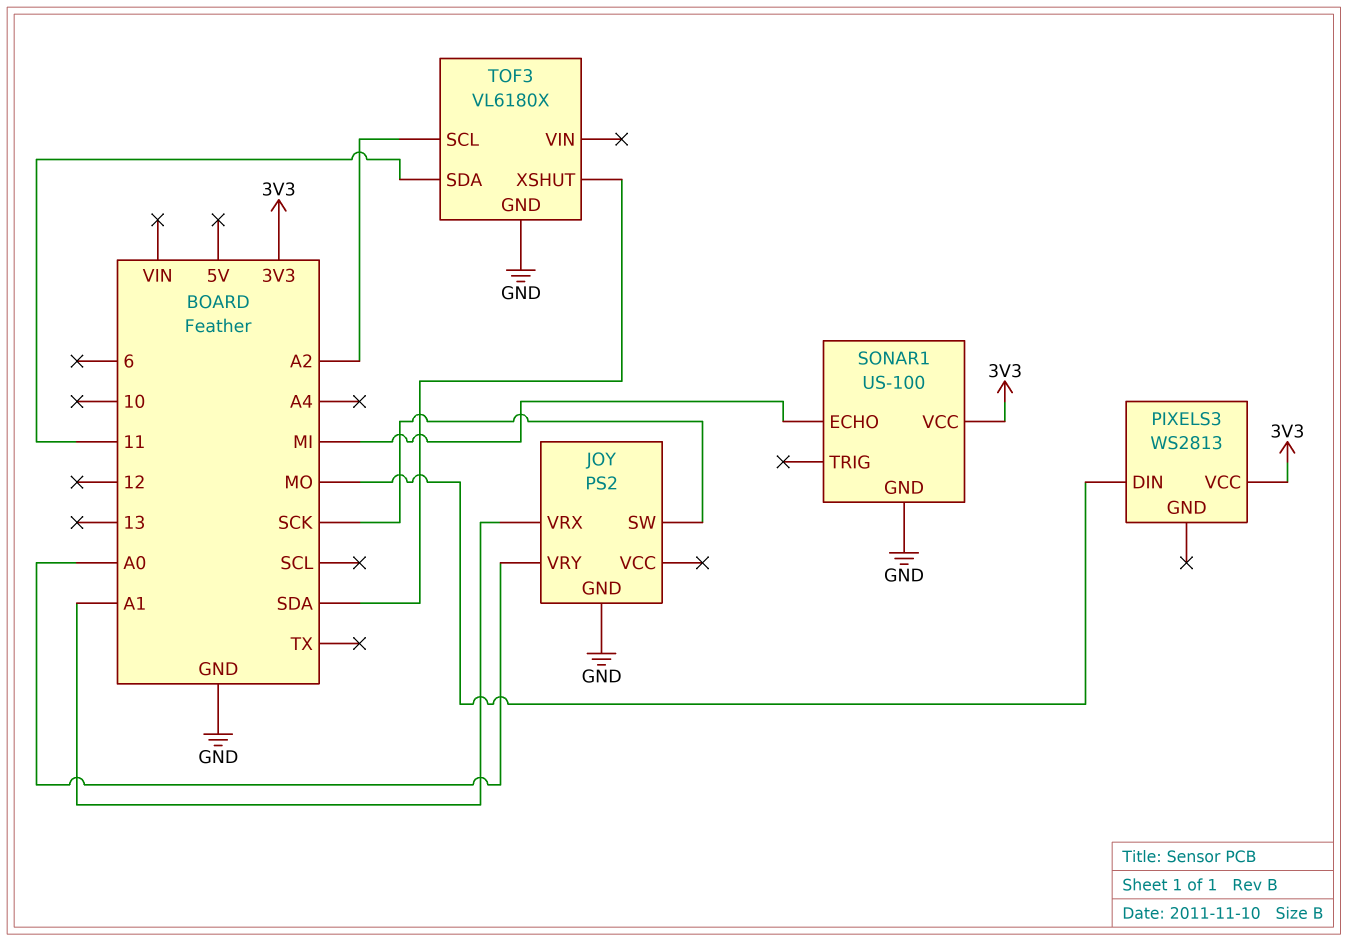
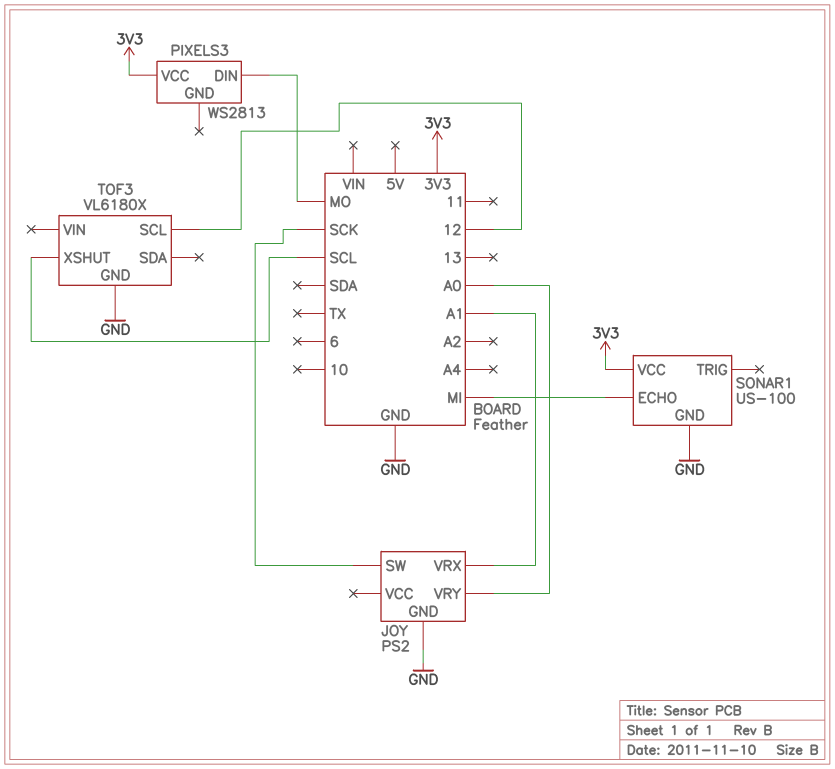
TOF3 pin SCL: A2 -> 12
TOF3 pin SDA: 11 -> none
TOF3 pin XSHUT: SDA -> SCL

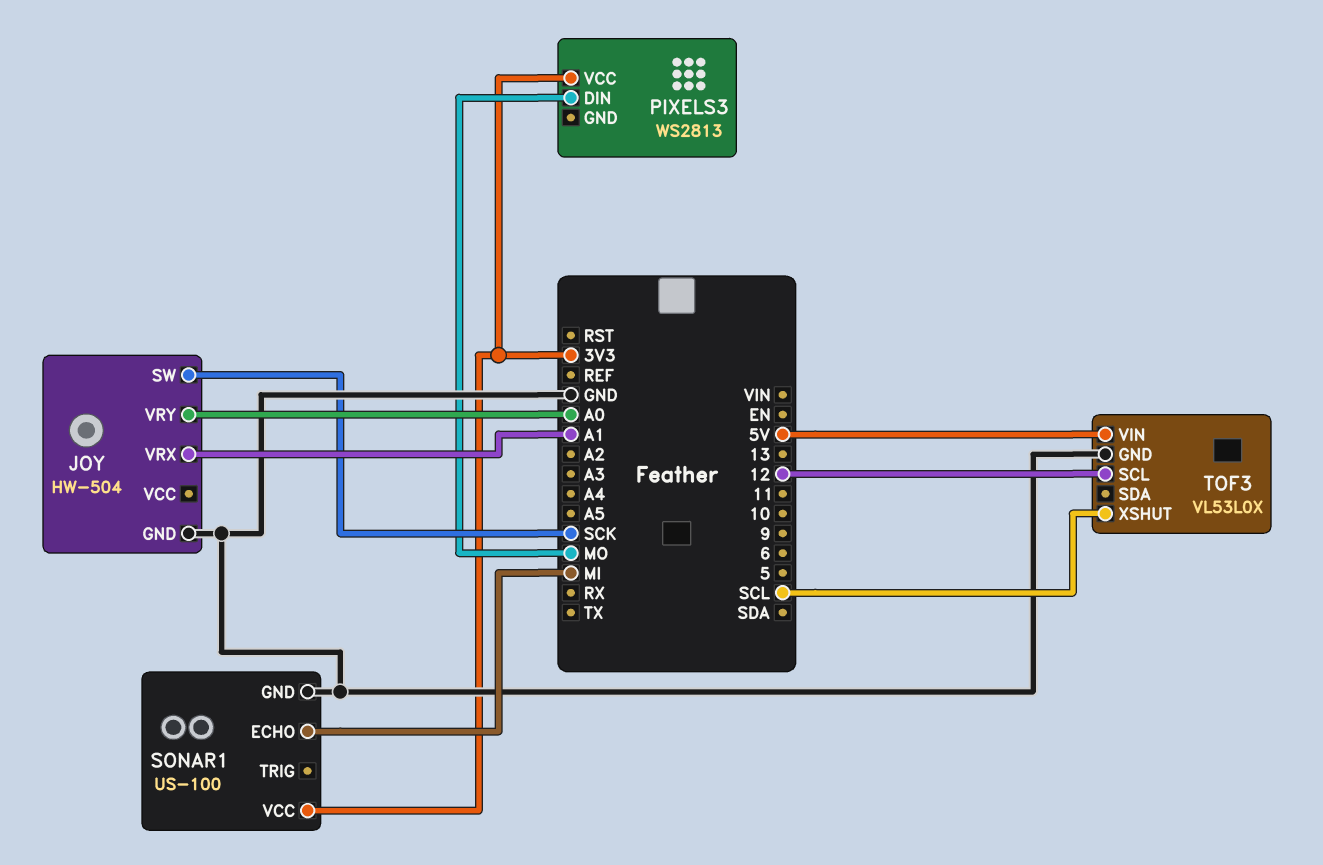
JOY: PS2 -> HW-504
TOF3: VL6180X -> VL53L0X
TOF3 pin VIN: none -> 5V

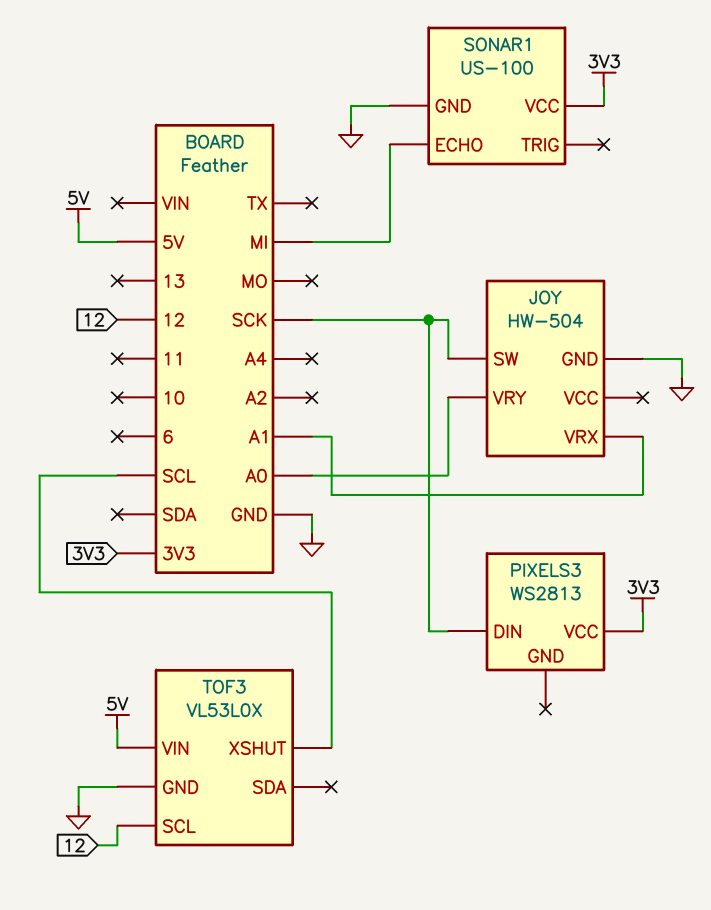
PIXELS3 pin DIN: MO -> SCK

